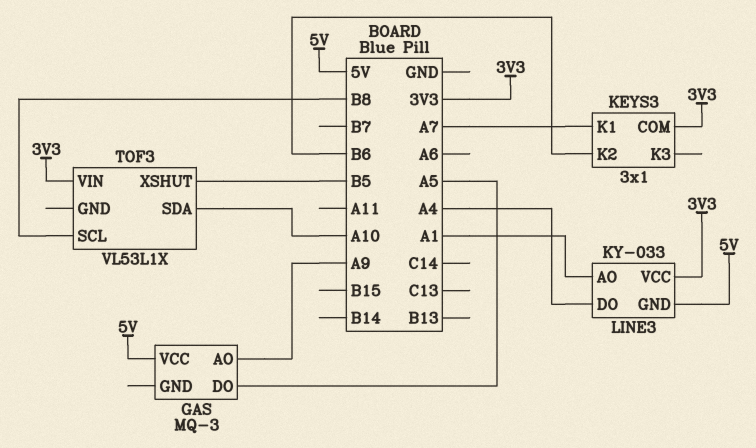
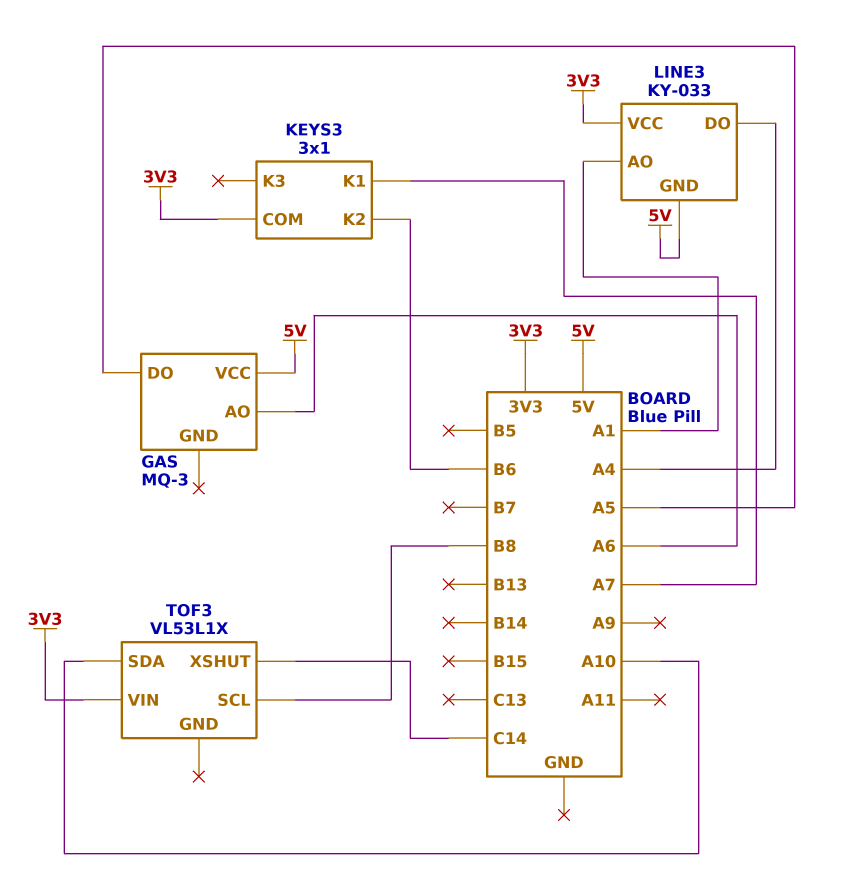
GAS pin AO: A9 -> A6
TOF3 pin XSHUT: B5 -> C14

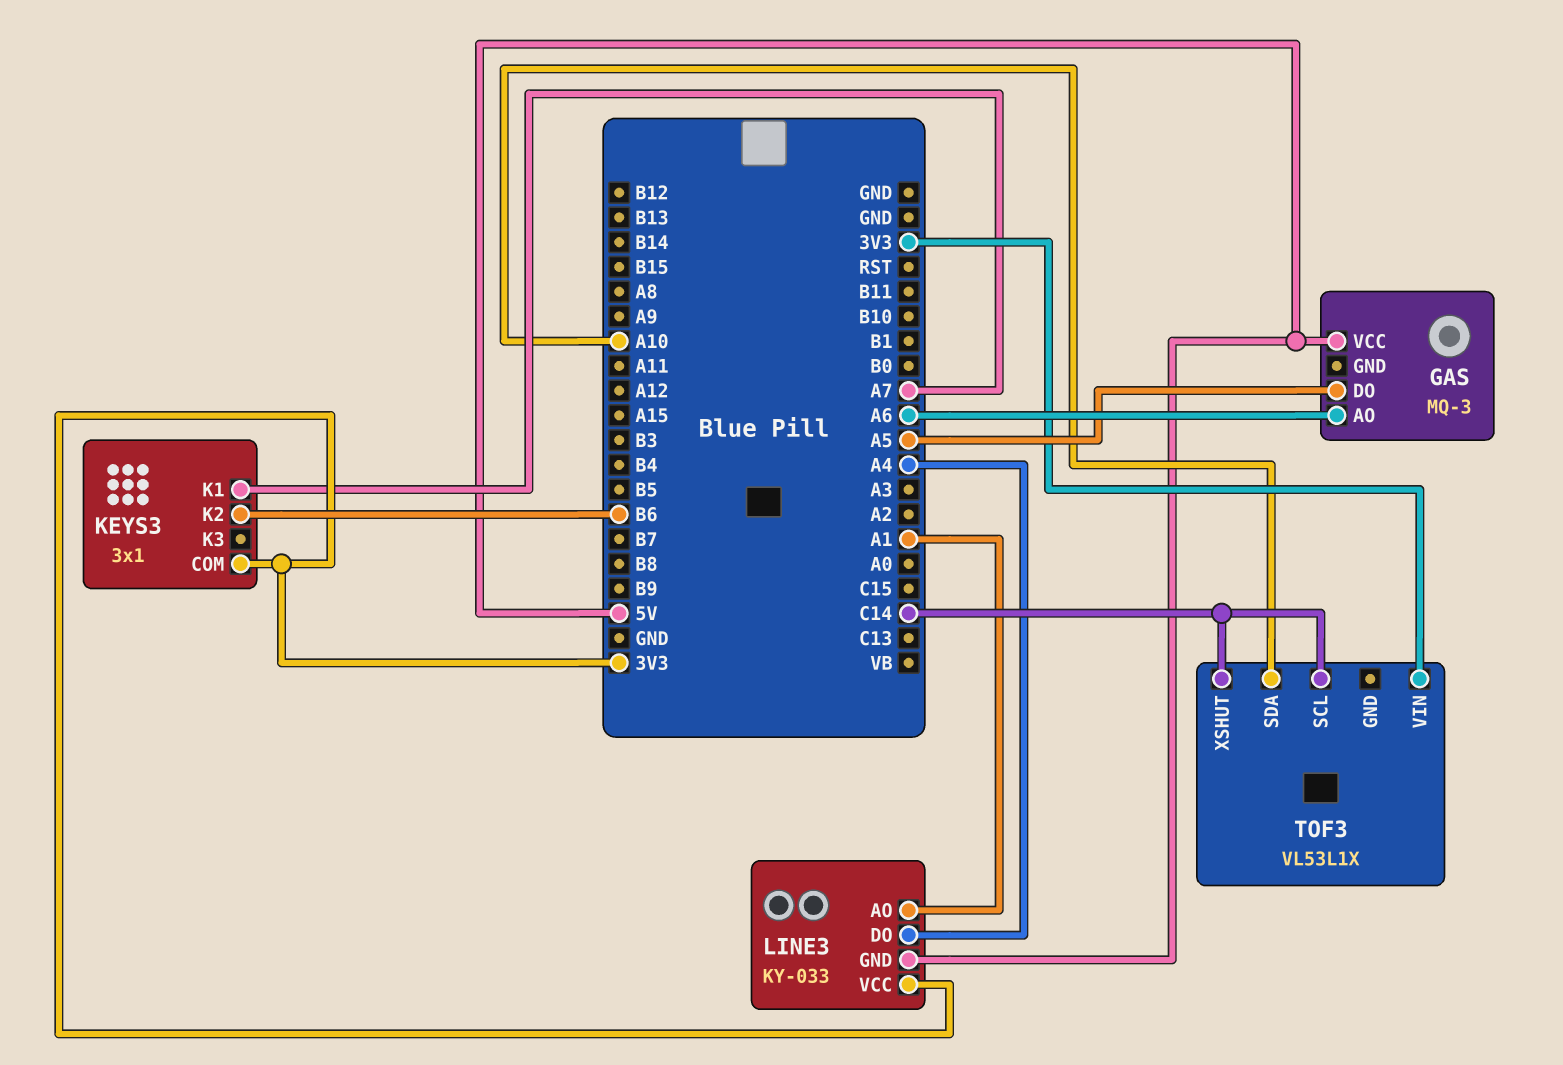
TOF3 pin SCL: B8 -> C14

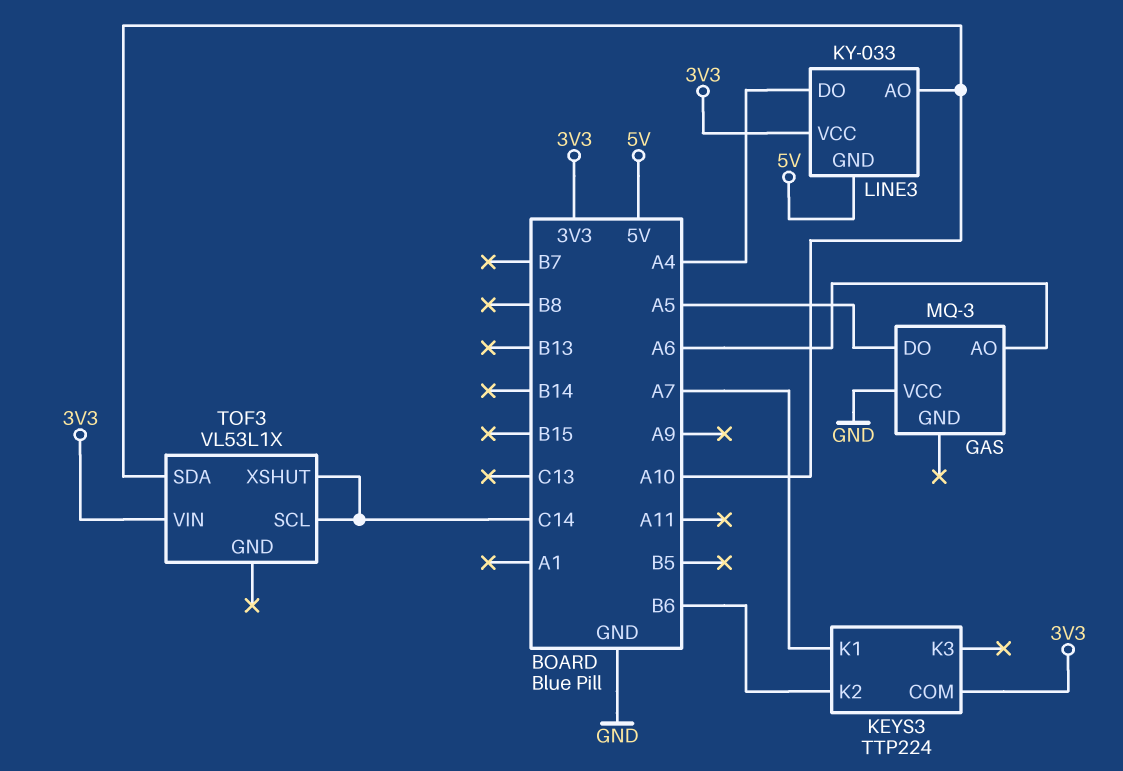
GAS pin VCC: 5V -> GND
KEYS3: 3x1 -> TTP224
LINE3 pin AO: A1 -> A10

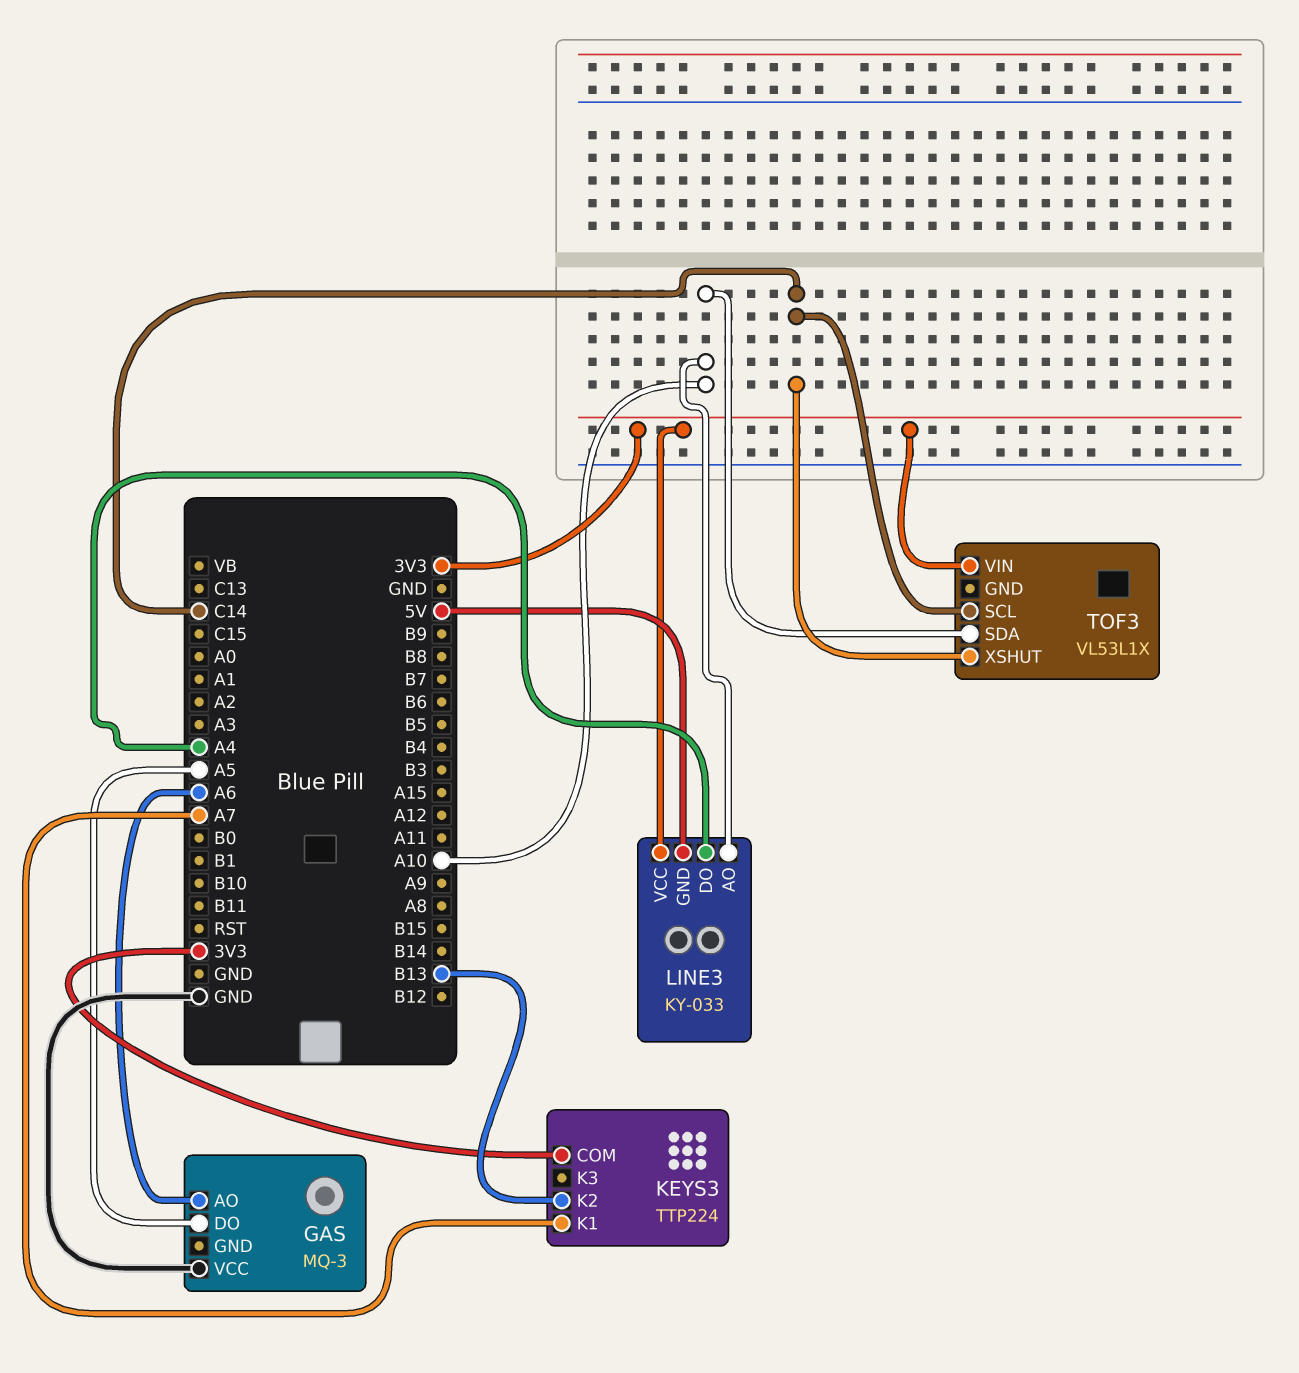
KEYS3 pin K2: B6 -> B13

